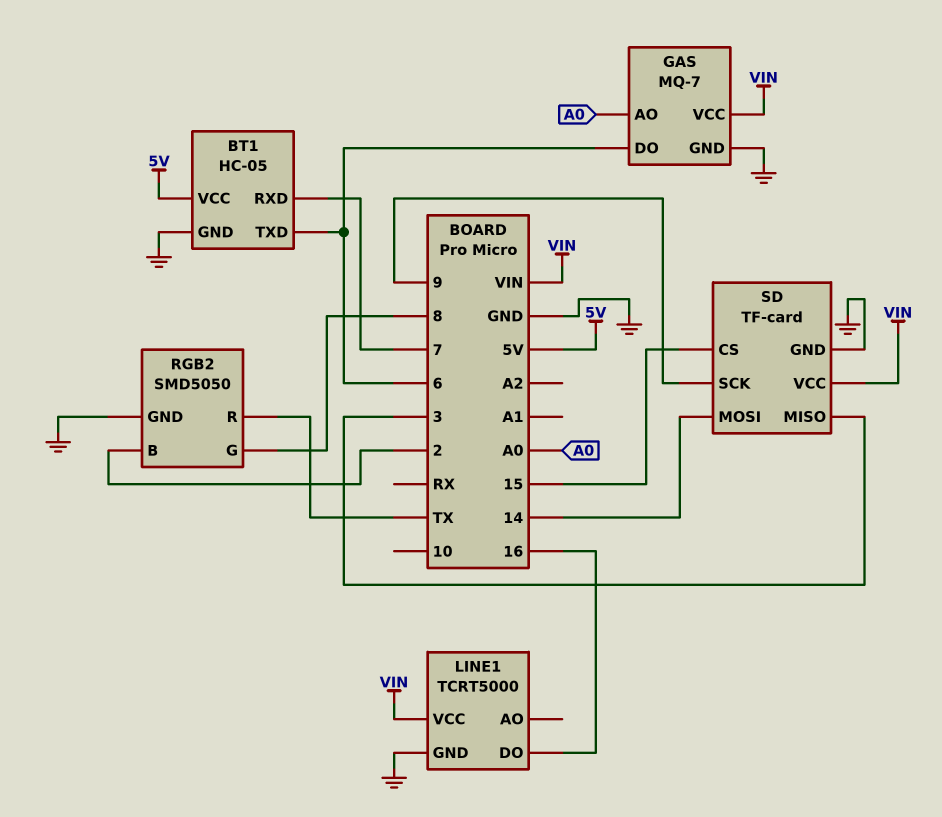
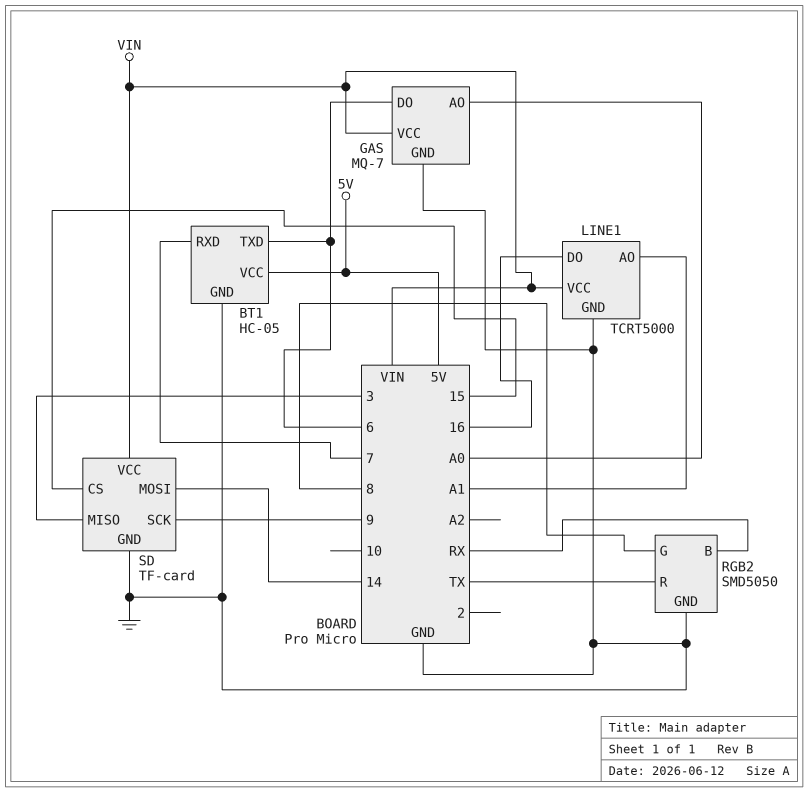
LINE1 pin AO: none -> A1
RGB2 pin B: 2 -> RX

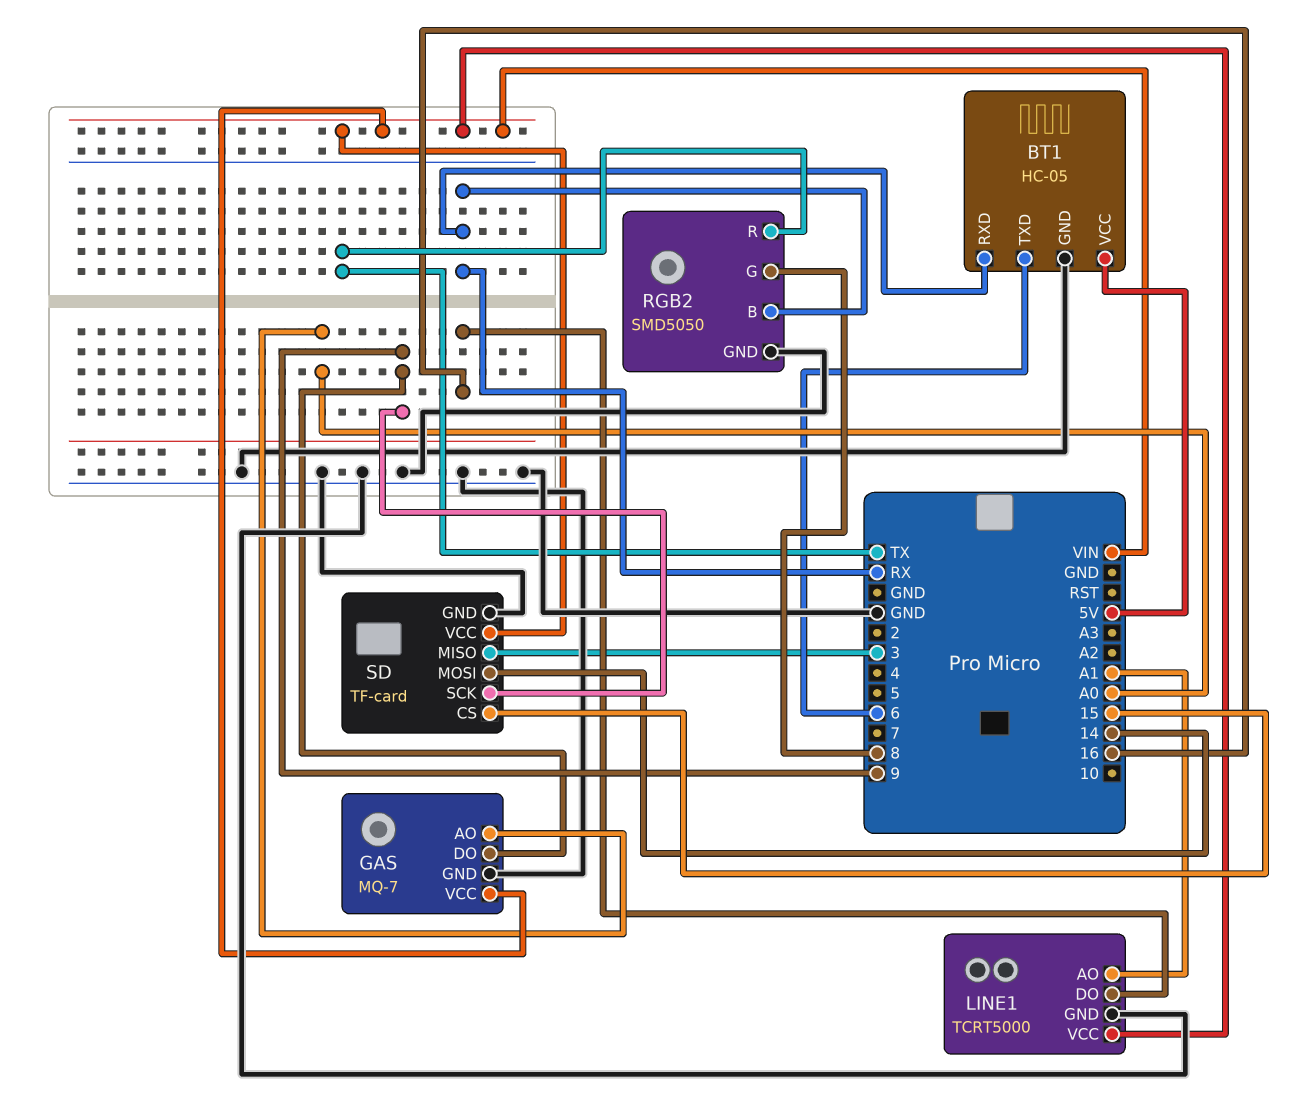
BT1 pin RXD: 7 -> RX
GAS pin DO: 6 -> 9

